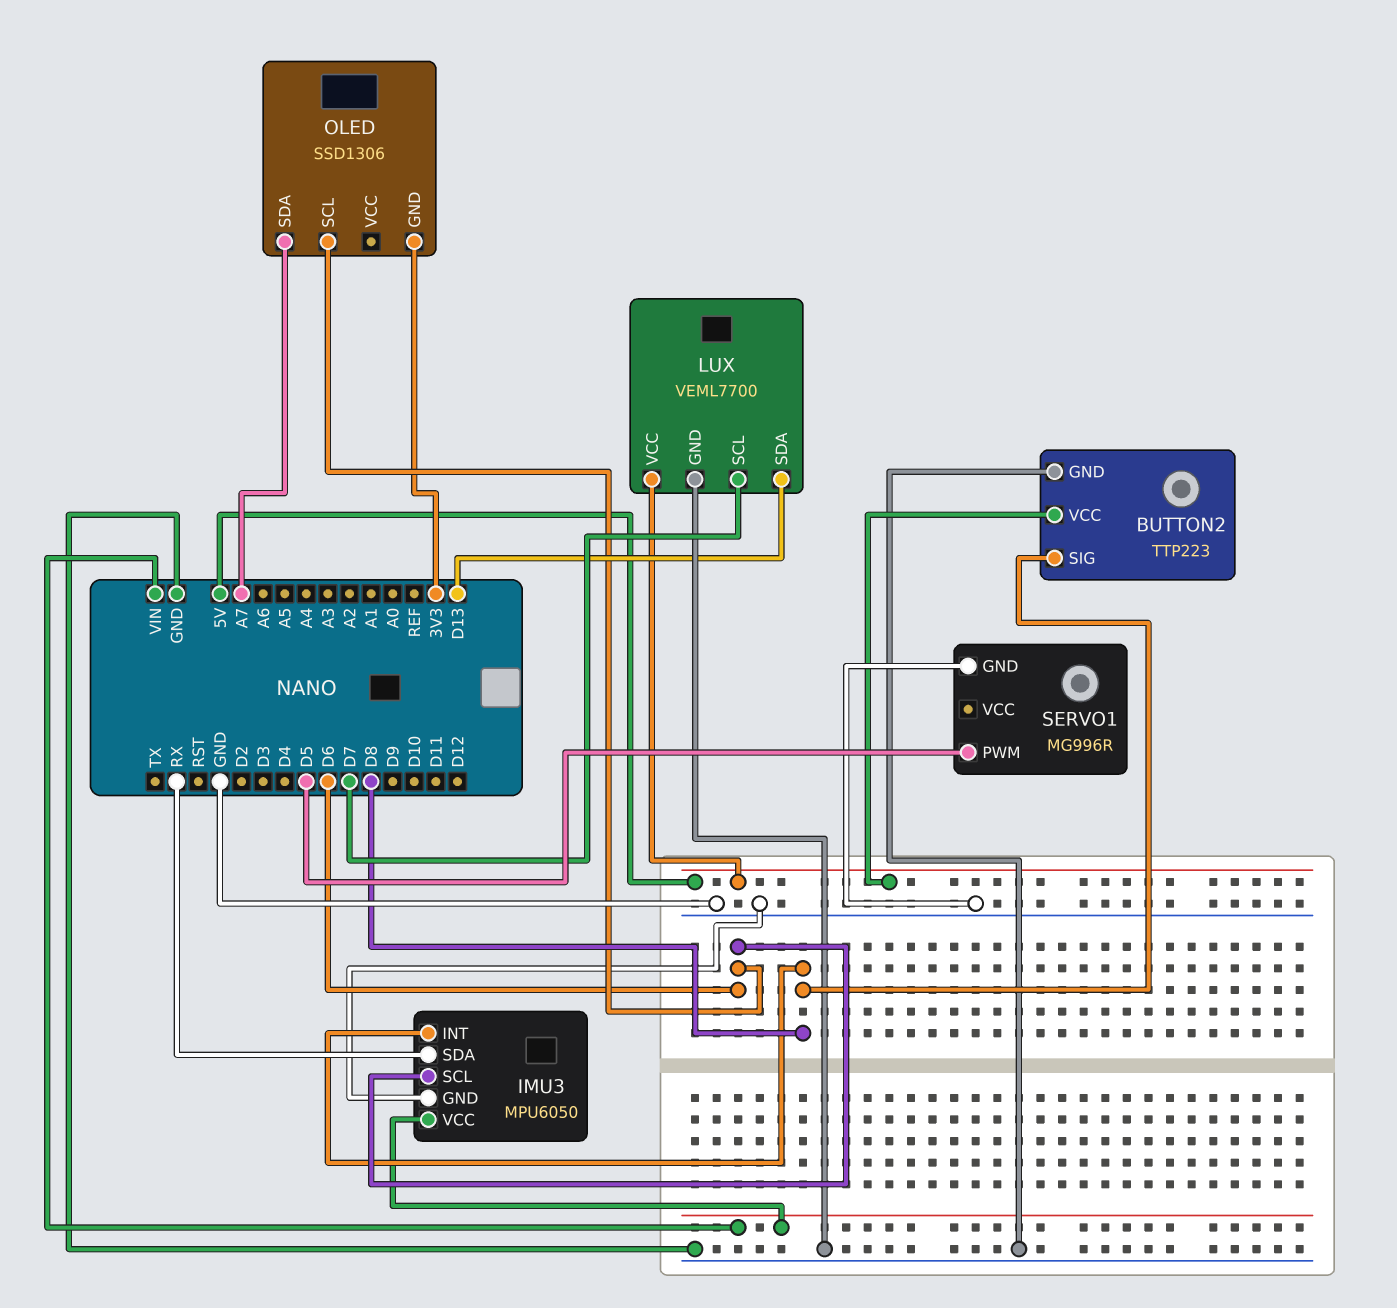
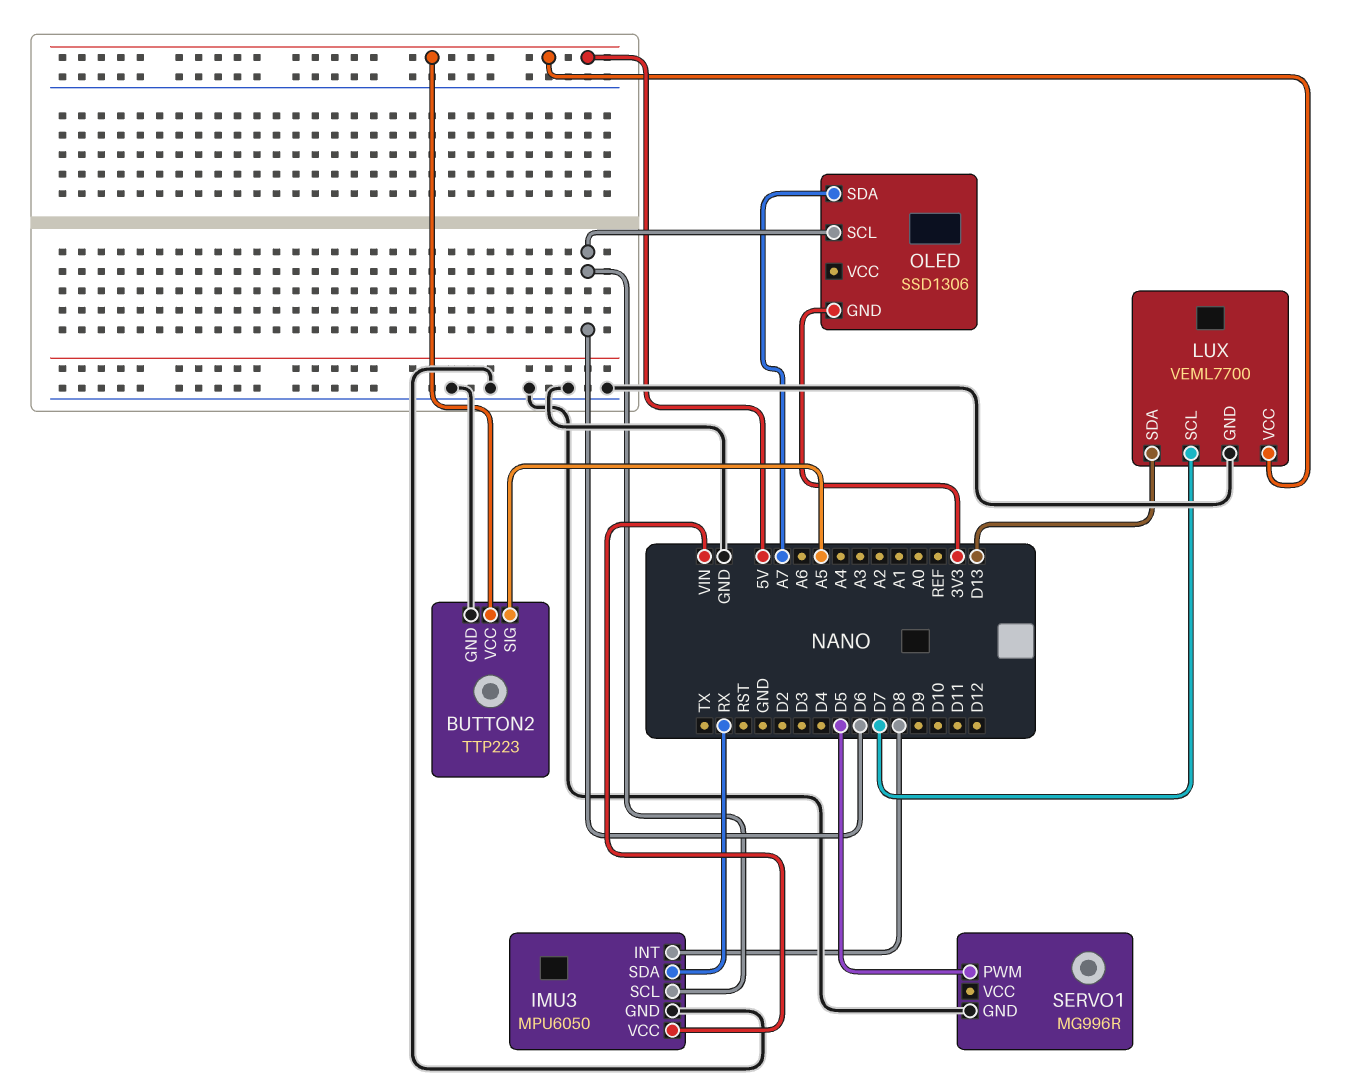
BUTTON2 pin SIG: D8 -> A5

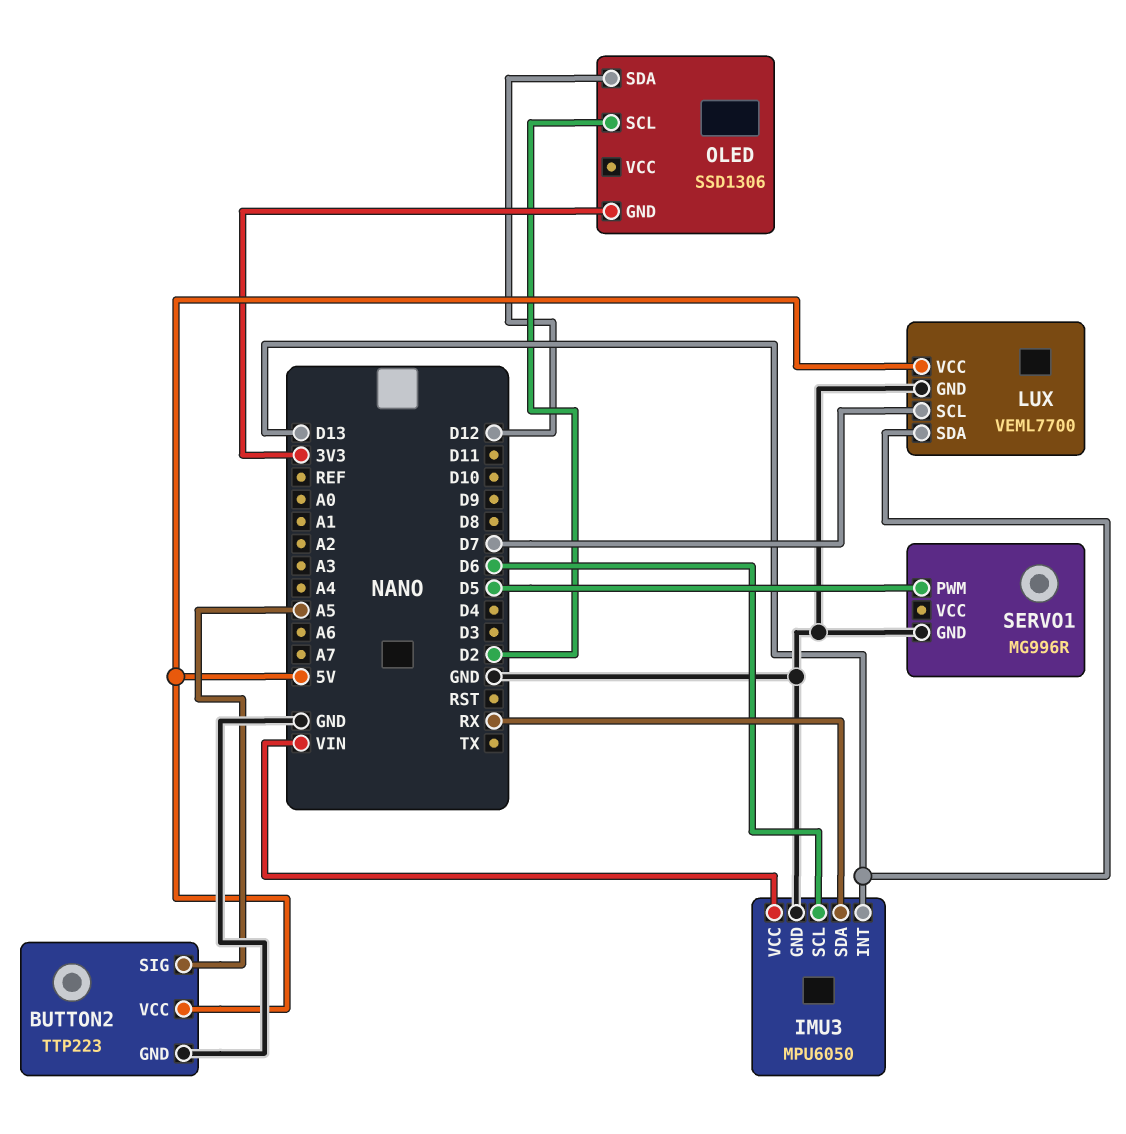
IMU3 pin INT: D8 -> D13
OLED pin SCL: D6 -> D2
OLED pin SDA: A7 -> D12

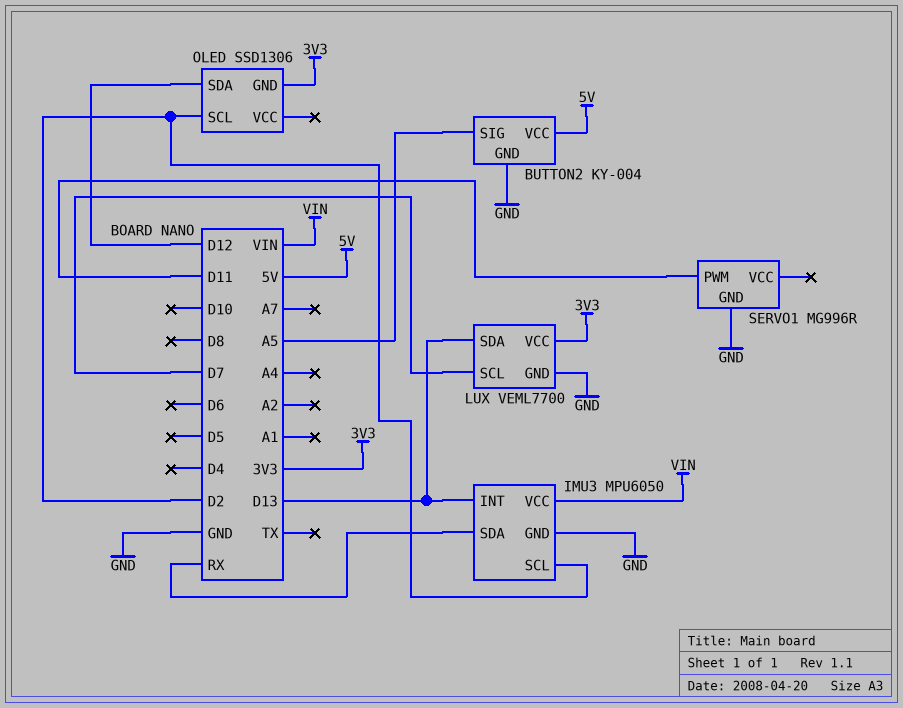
BUTTON2: TTP223 -> KY-004
IMU3 pin SCL: D6 -> D2
LUX pin VCC: 5V -> 3V3
SERVO1 pin PWM: D5 -> D11

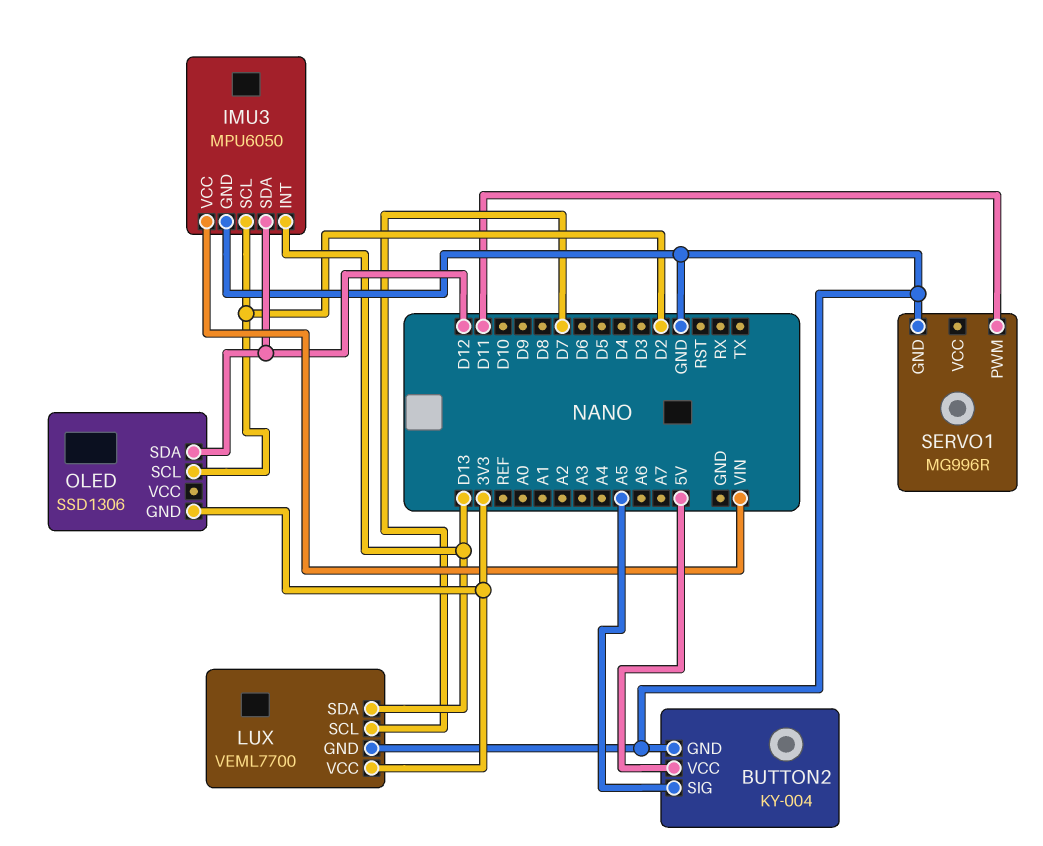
IMU3 pin SDA: RX -> D12

